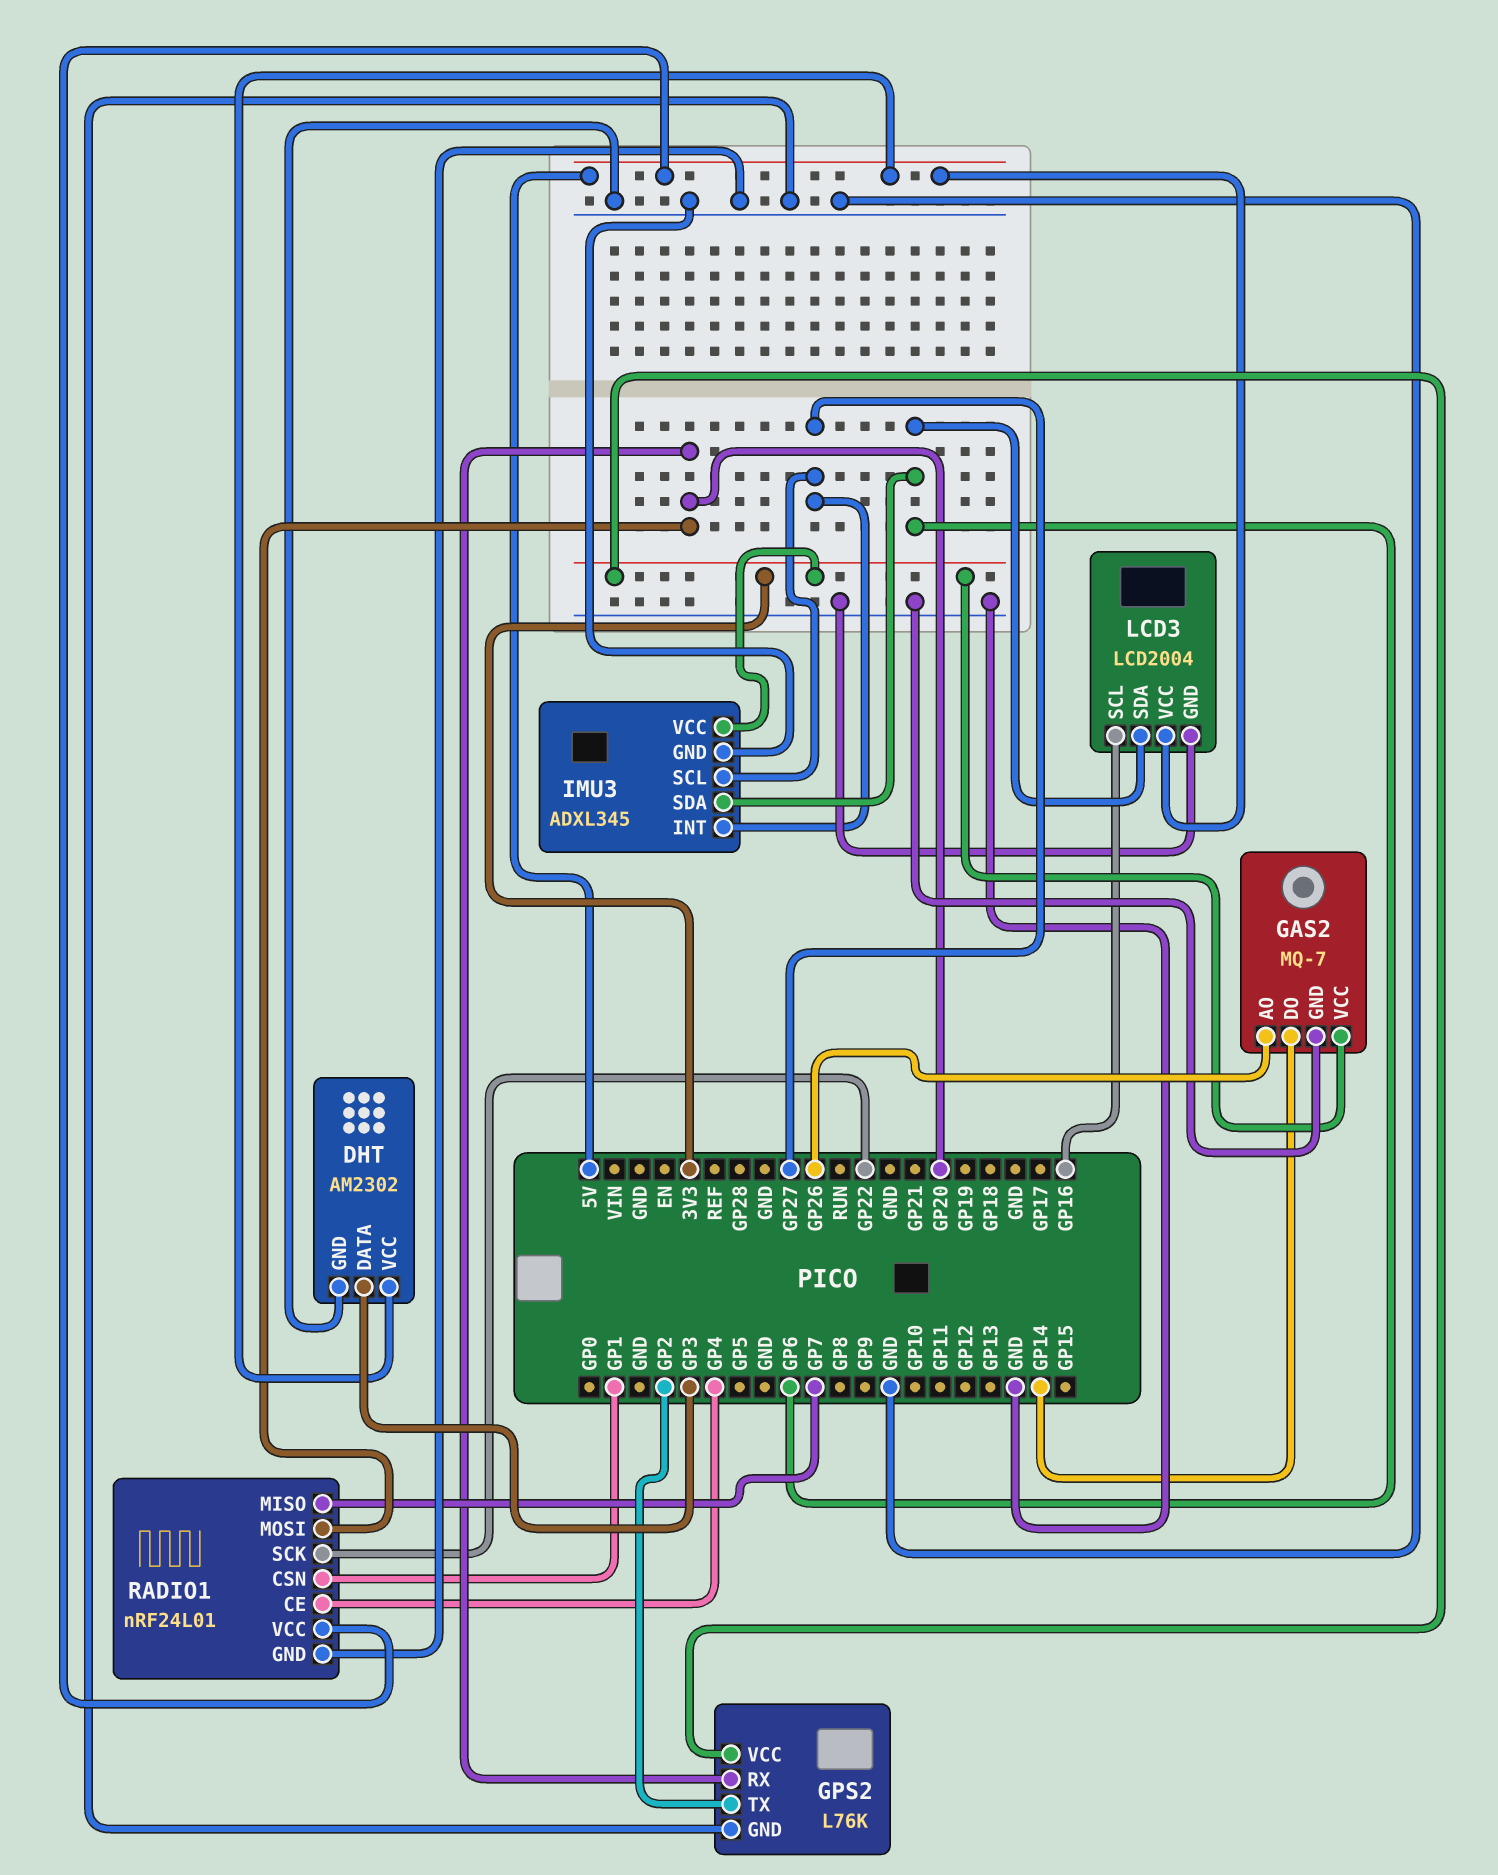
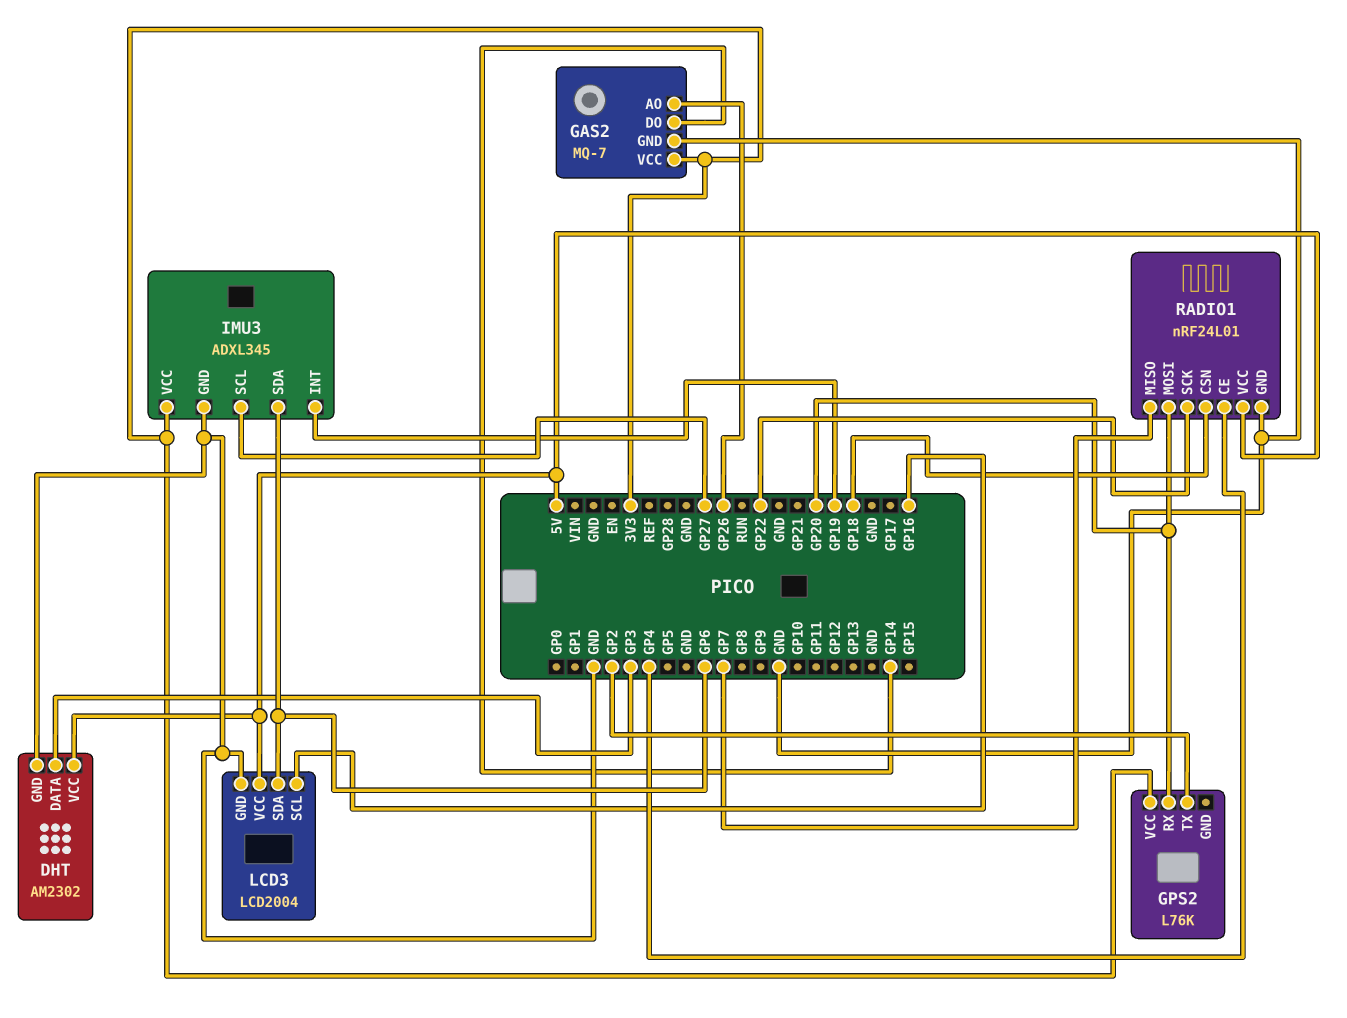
GPS2 pin GND: GND -> none
IMU3 pin INT: GP27 -> GP19
RADIO1 pin CSN: GP1 -> GP18

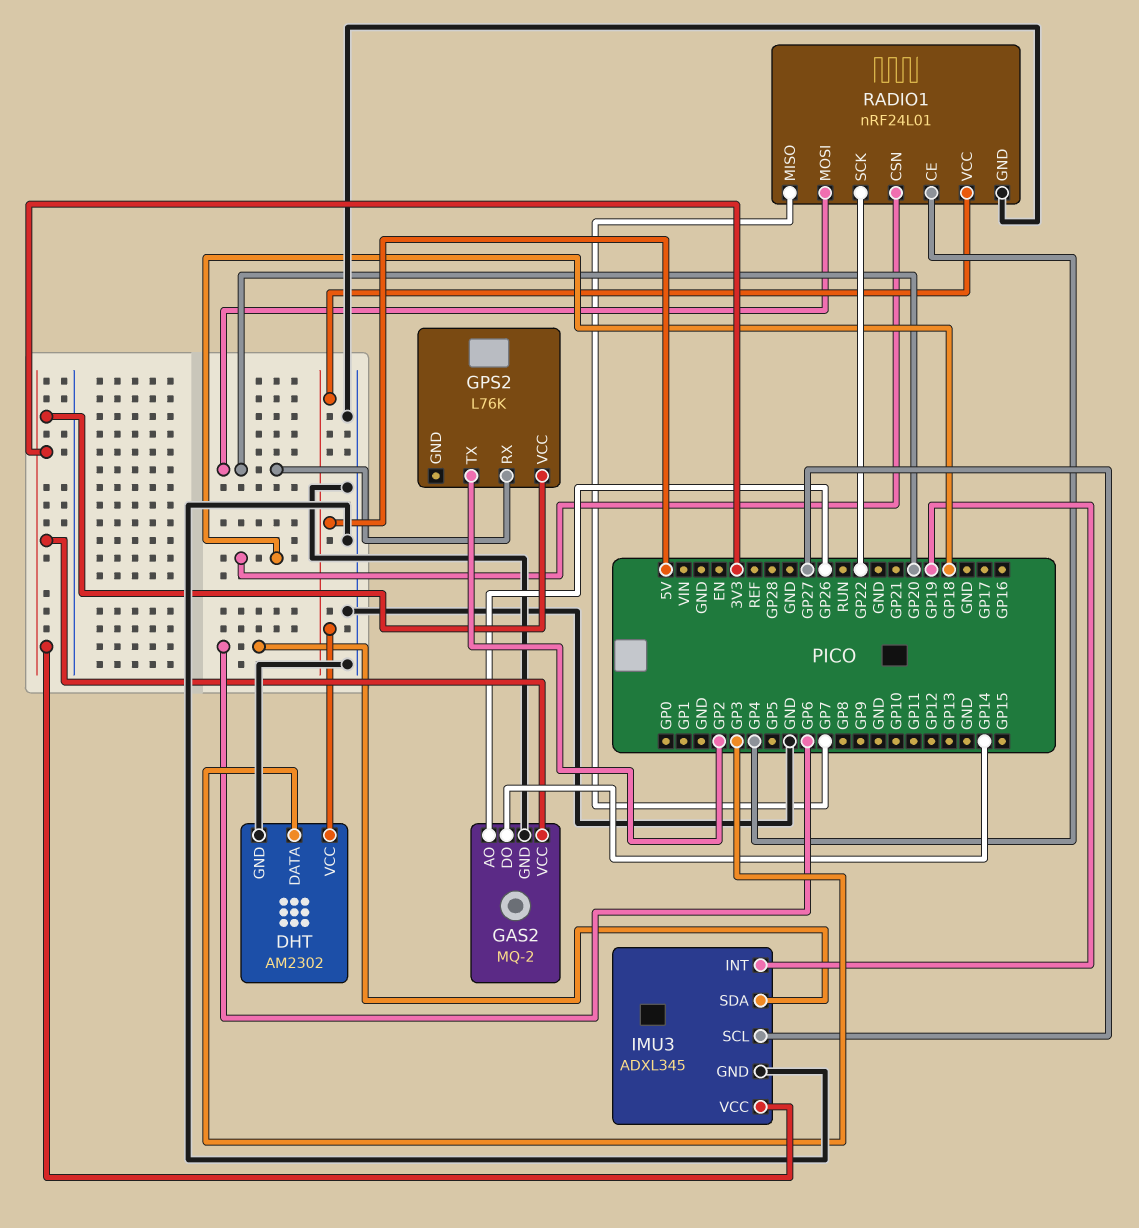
GAS2: MQ-7 -> MQ-2
LCD3: LCD2004 -> none
LCD3 pin GND: GND -> none
LCD3 pin SCL: GP16 -> none
LCD3 pin SDA: GP6 -> none
LCD3 pin VCC: 5V -> none

